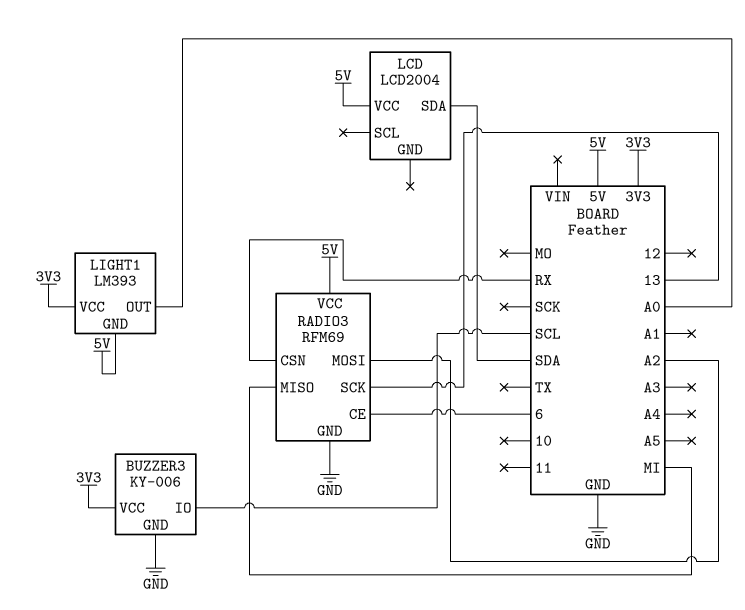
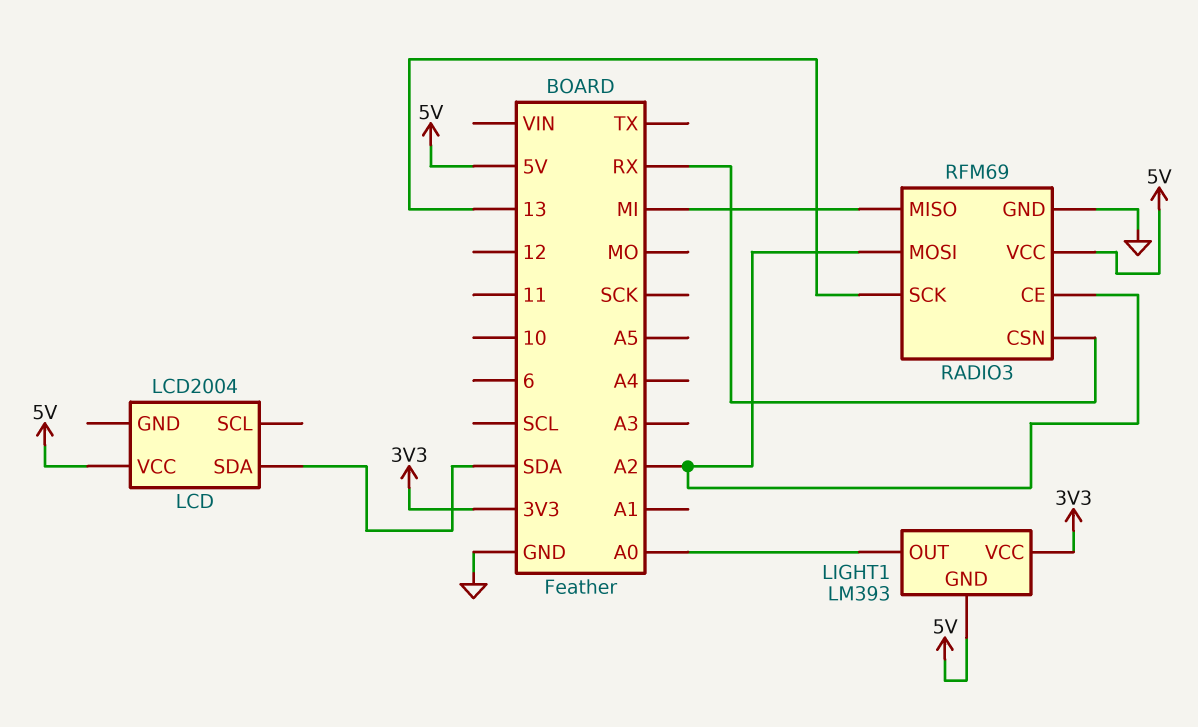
BUZZER3: KY-006 -> none
BUZZER3 pin GND: GND -> none
BUZZER3 pin IO: SCL -> none
BUZZER3 pin VCC: 3V3 -> none
RADIO3 pin CE: 6 -> A2

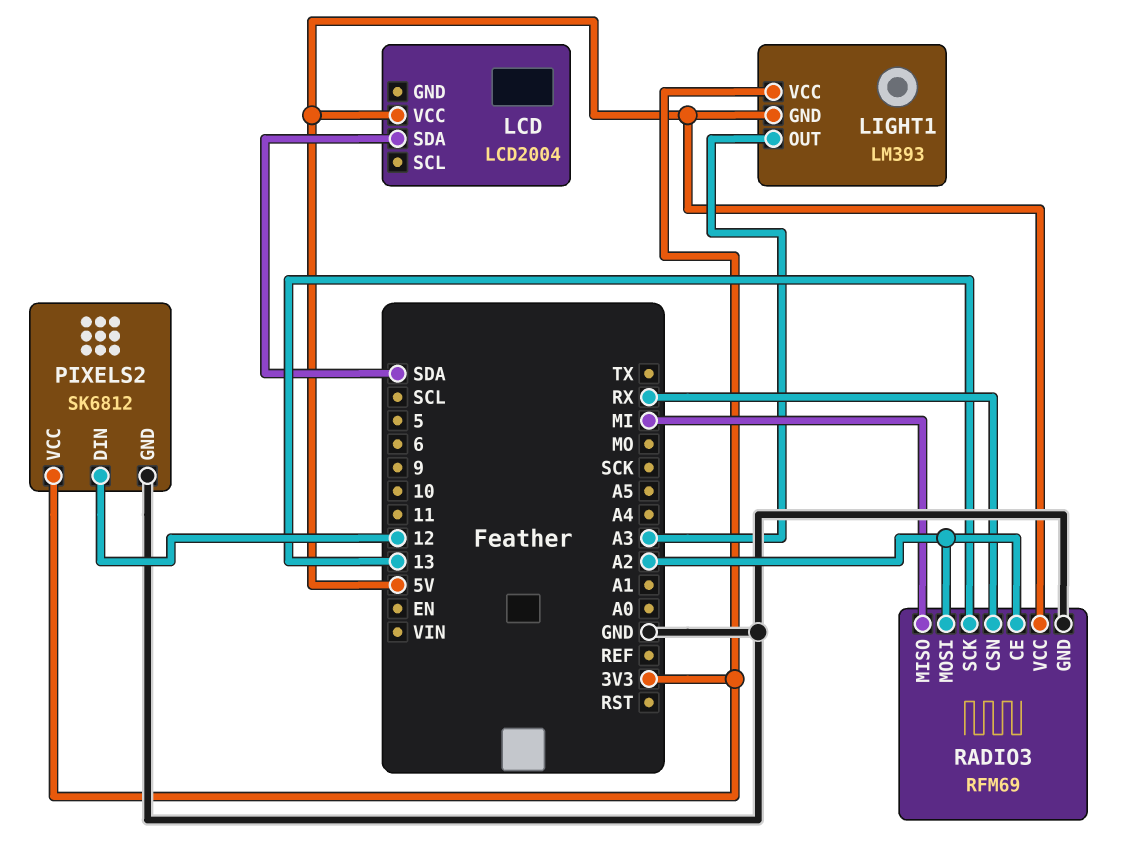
LIGHT1 pin OUT: A0 -> A3
PIXELS2: none -> SK6812
PIXELS2 pin DIN: none -> 12
PIXELS2 pin GND: none -> GND
PIXELS2 pin VCC: none -> 3V3

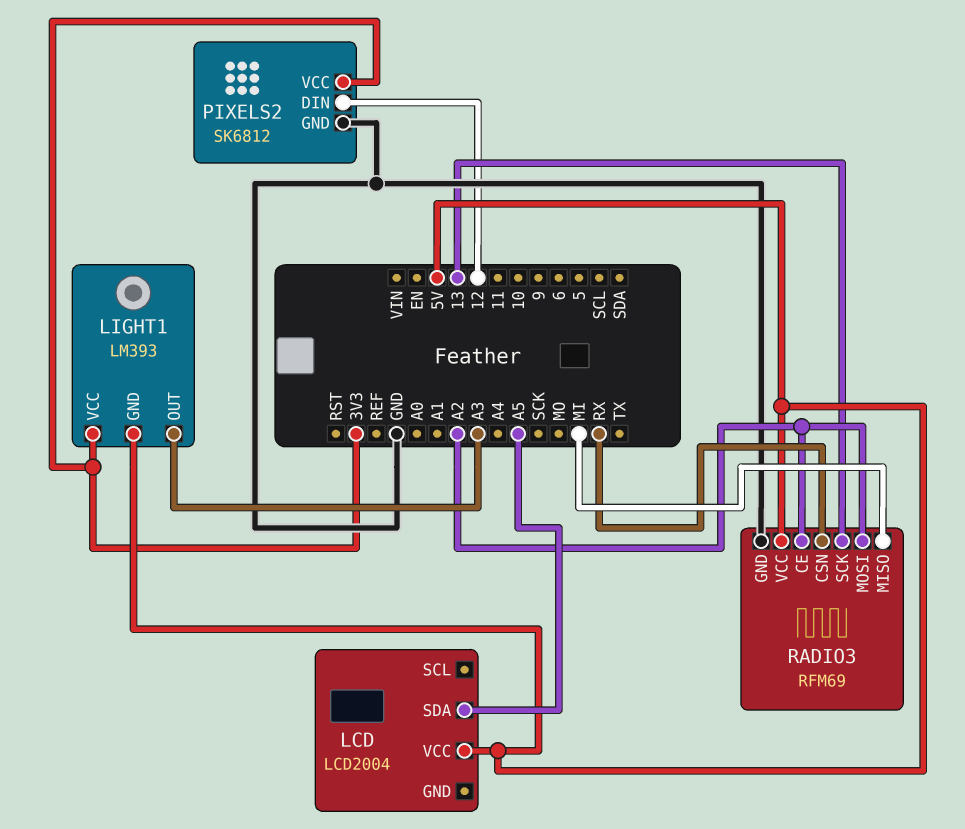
LCD pin SDA: SDA -> A5

